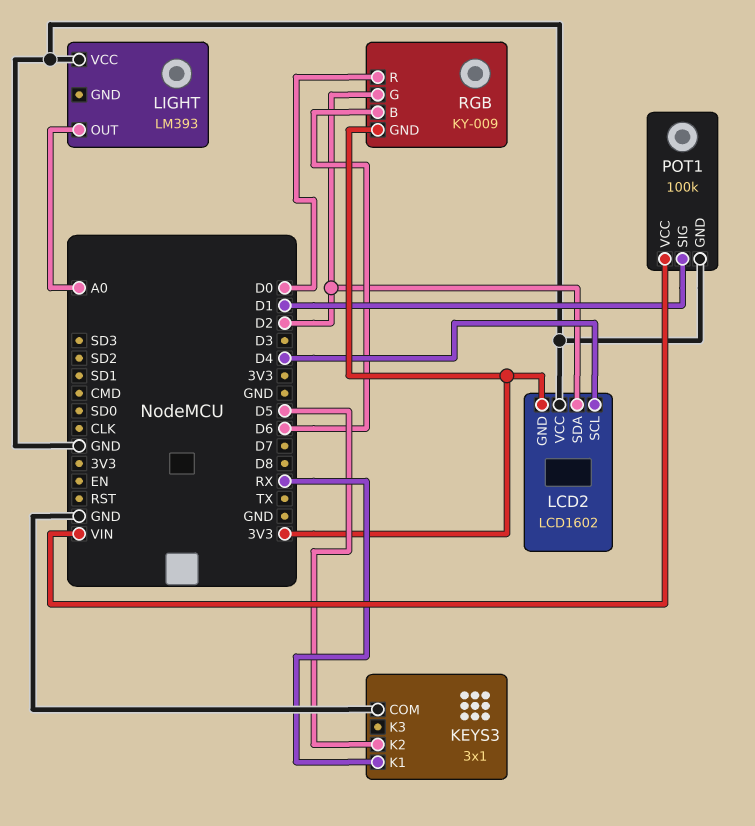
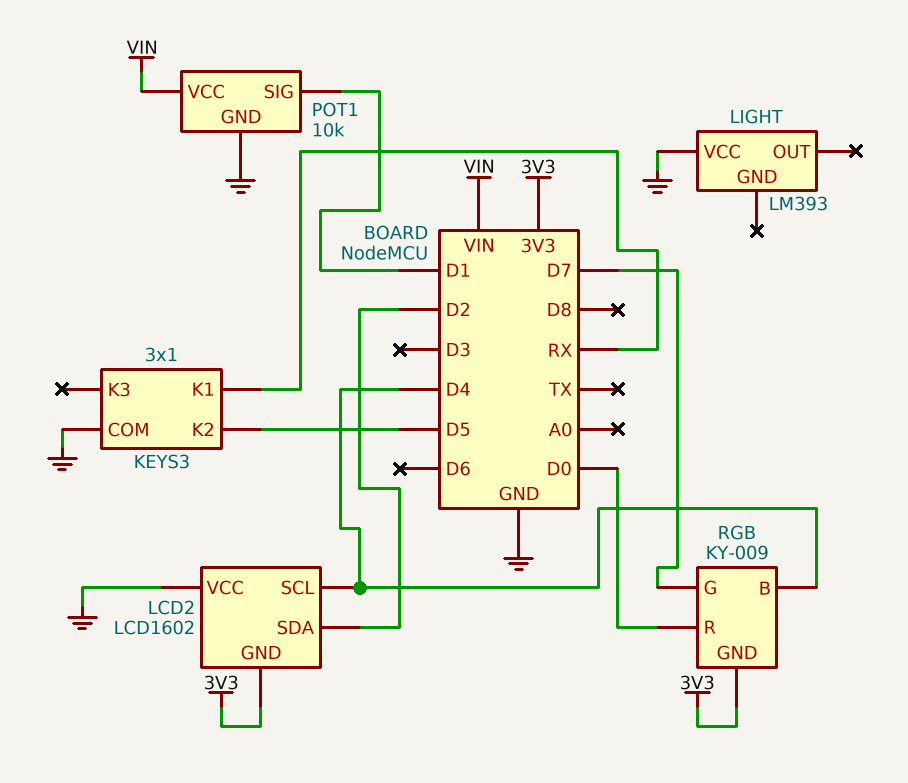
LIGHT pin OUT: A0 -> none
POT1: 100k -> 10k
RGB pin B: D6 -> D4
RGB pin G: D2 -> D7

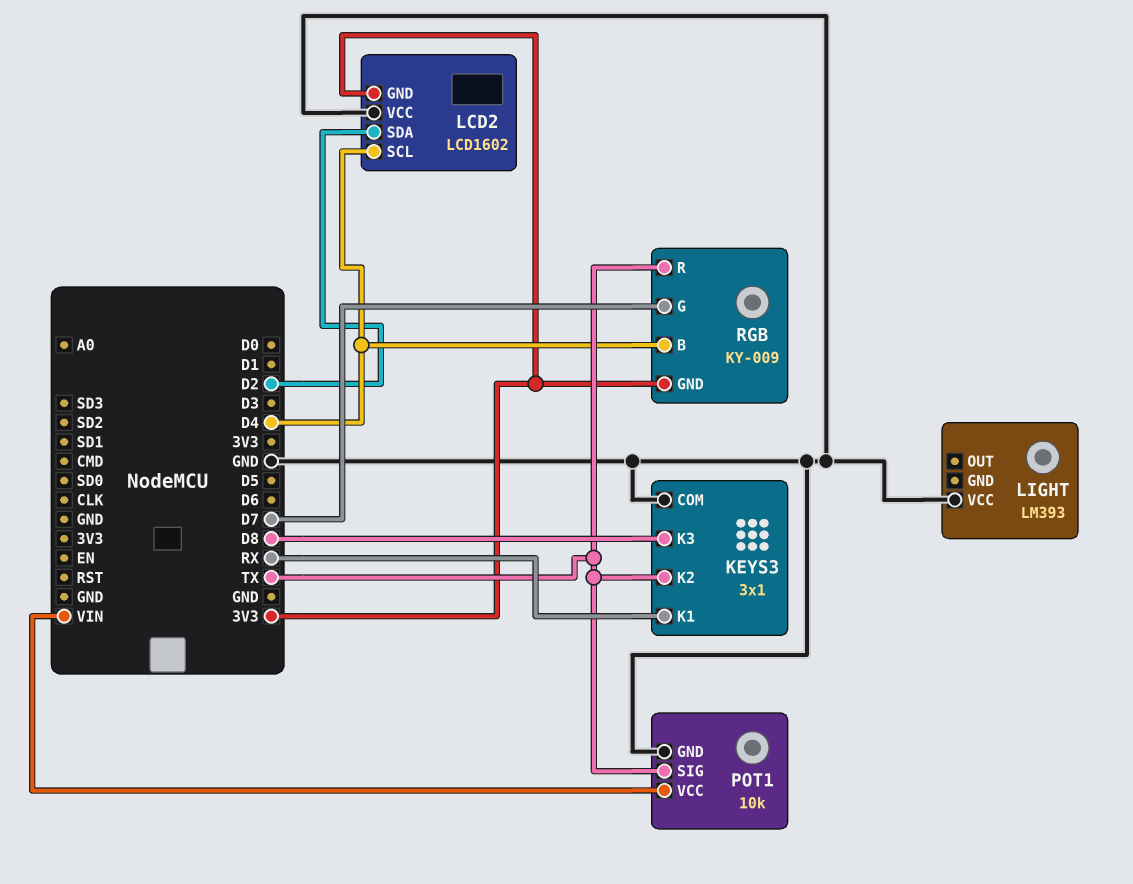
KEYS3 pin K2: D5 -> TX
KEYS3 pin K3: none -> D8
POT1 pin SIG: D1 -> TX
RGB pin R: D0 -> TX

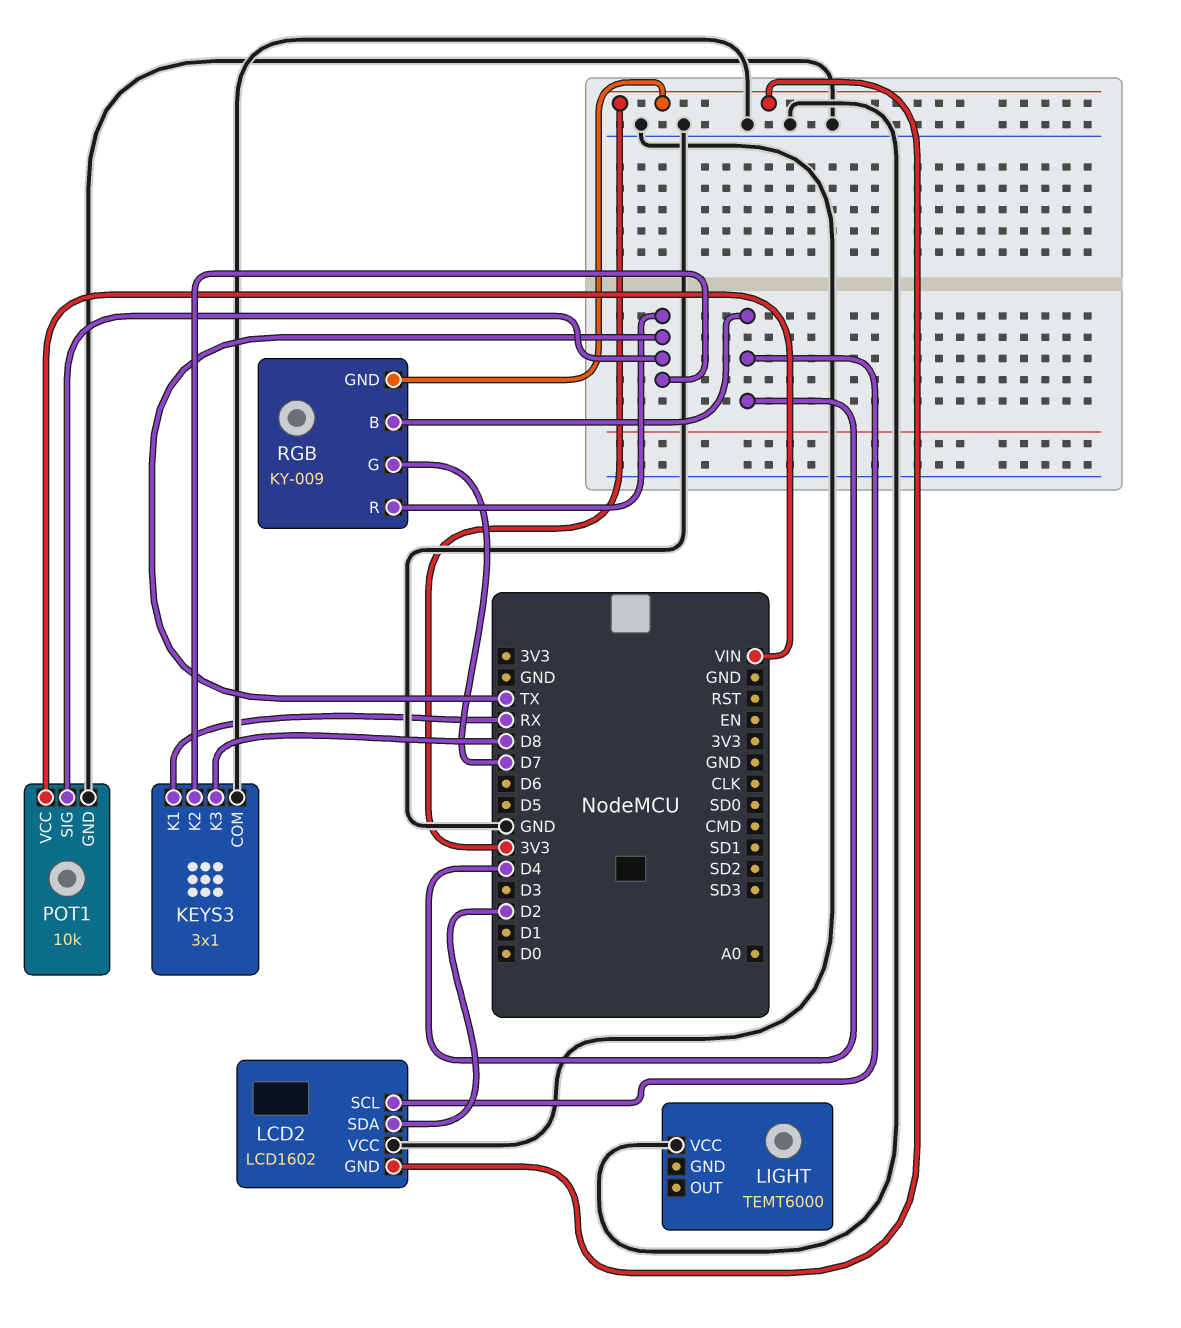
LIGHT: LM393 -> TEMT6000

